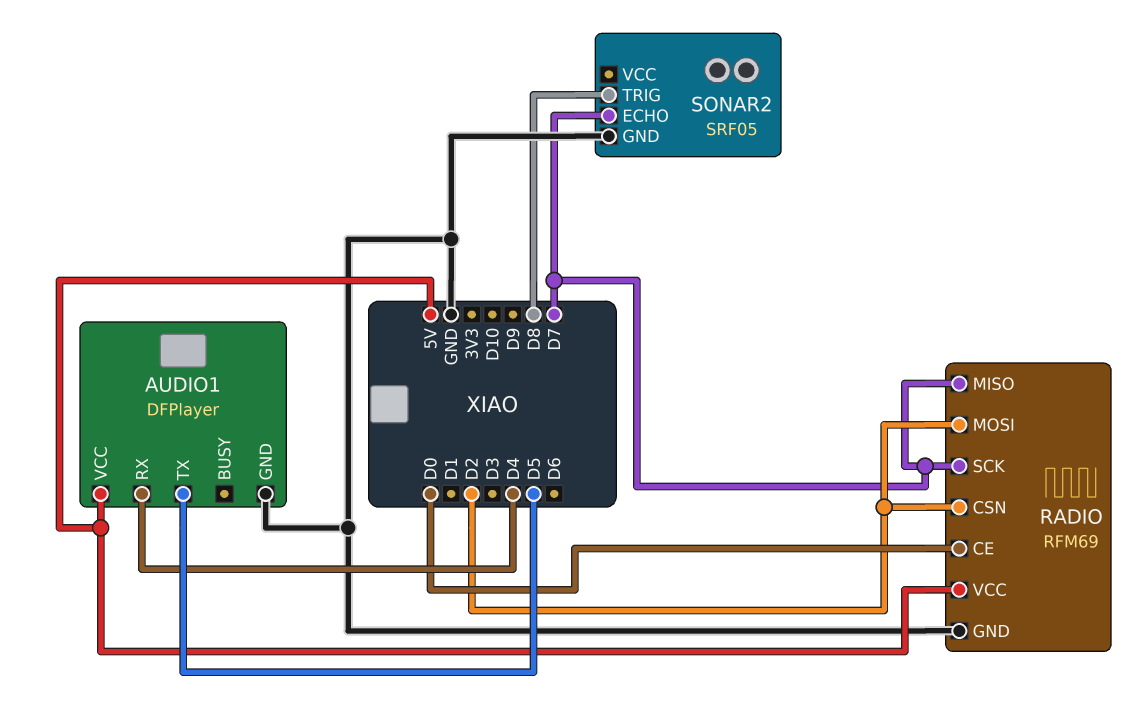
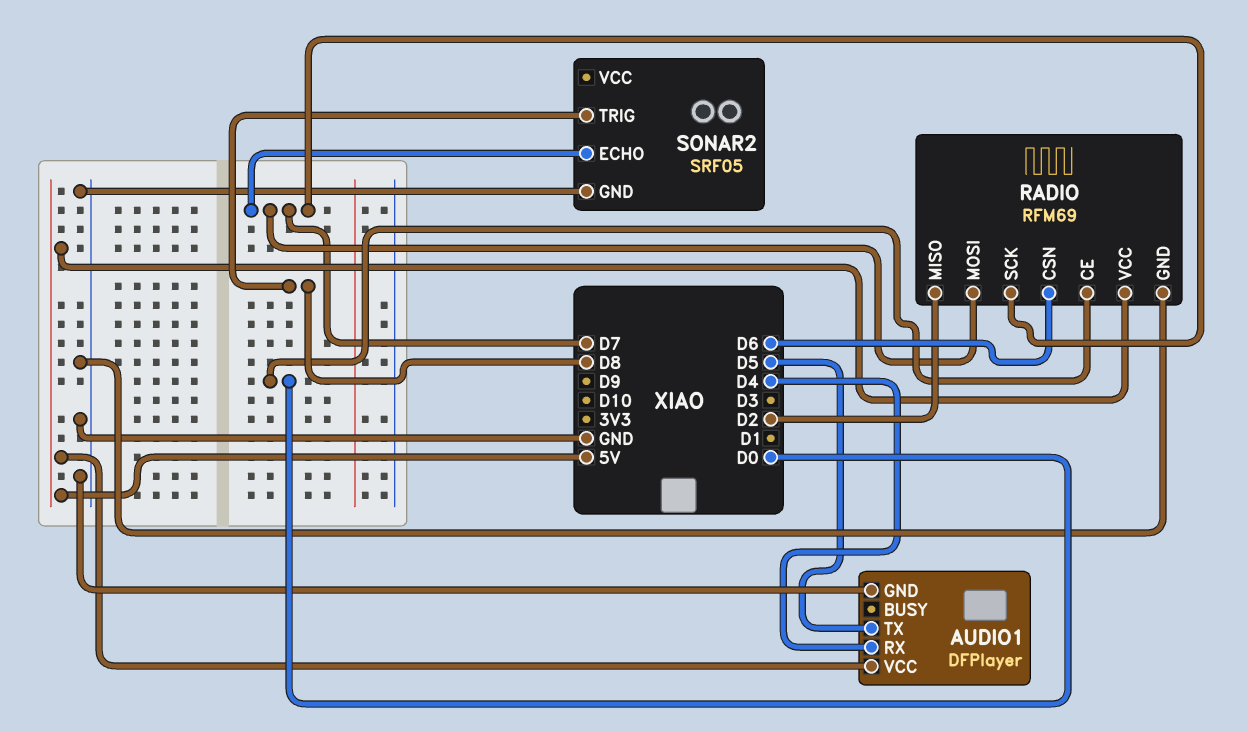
RADIO pin CSN: D2 -> D6
RADIO pin MISO: D7 -> D2
RADIO pin MOSI: D2 -> D7

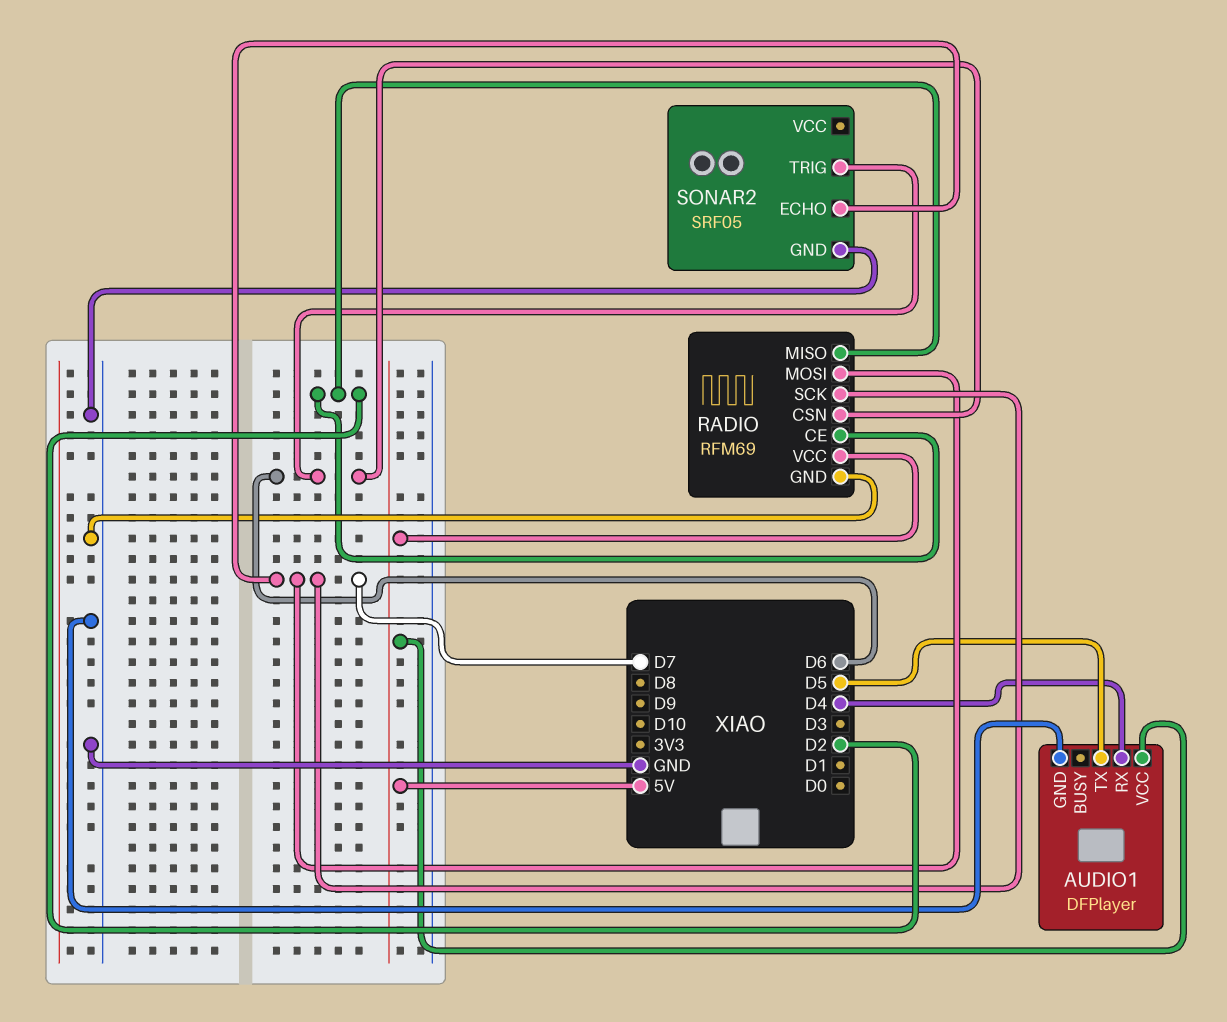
RADIO pin CE: D0 -> D2
SONAR2 pin TRIG: D8 -> D6

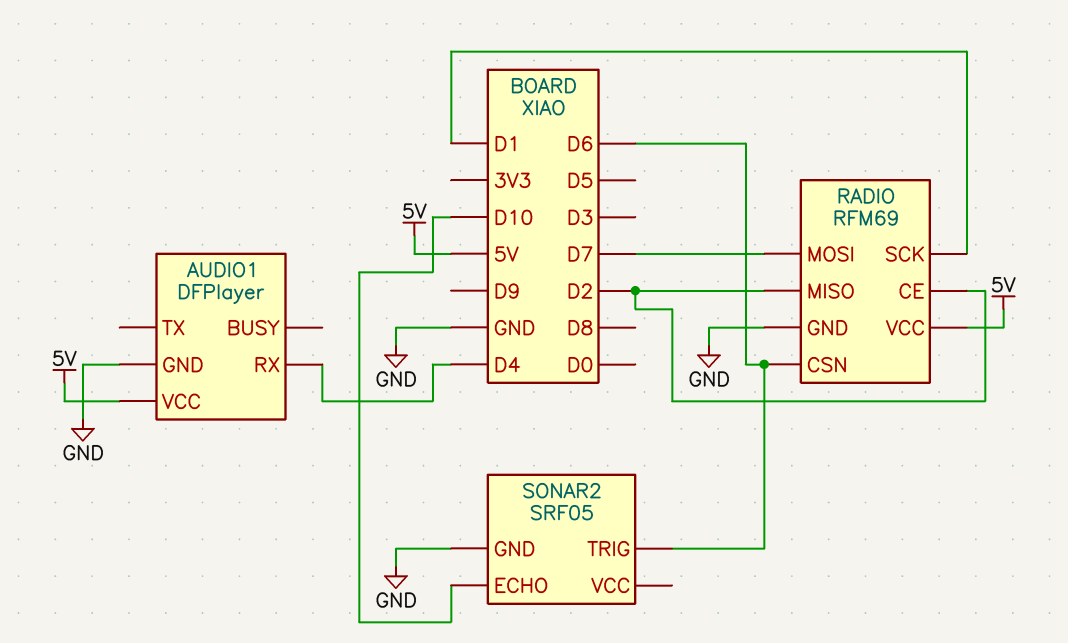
AUDIO1 pin TX: D5 -> none
RADIO pin SCK: D7 -> D1
SONAR2 pin ECHO: D7 -> D10

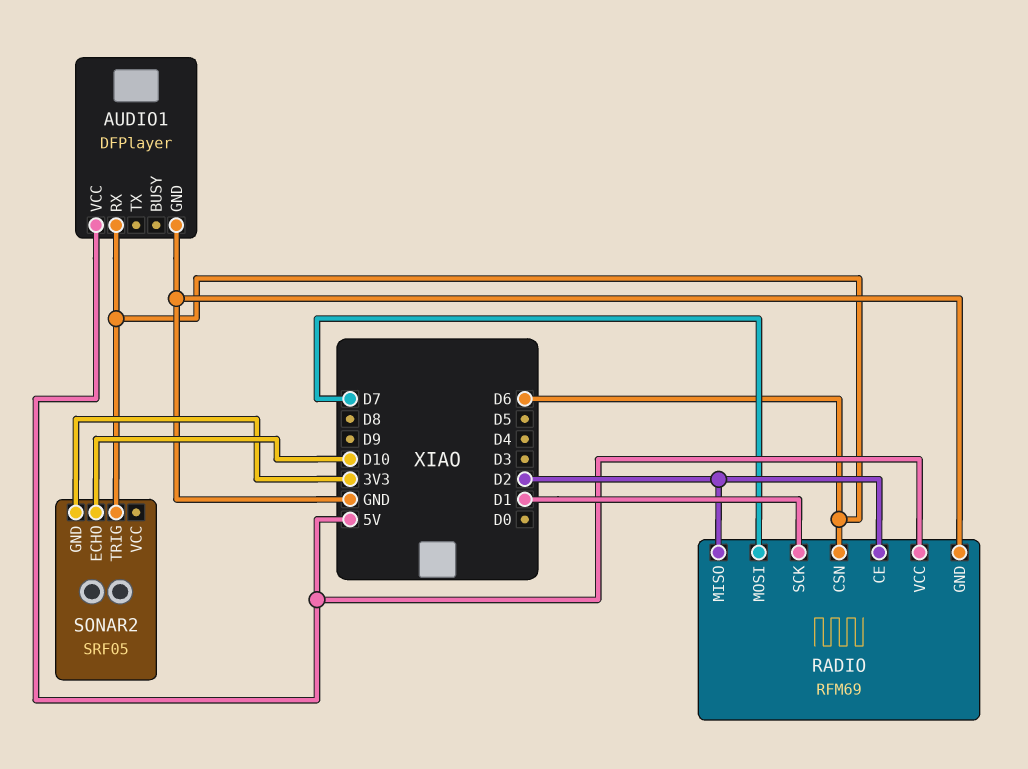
AUDIO1 pin RX: D4 -> D6
SONAR2 pin GND: GND -> 3V3

